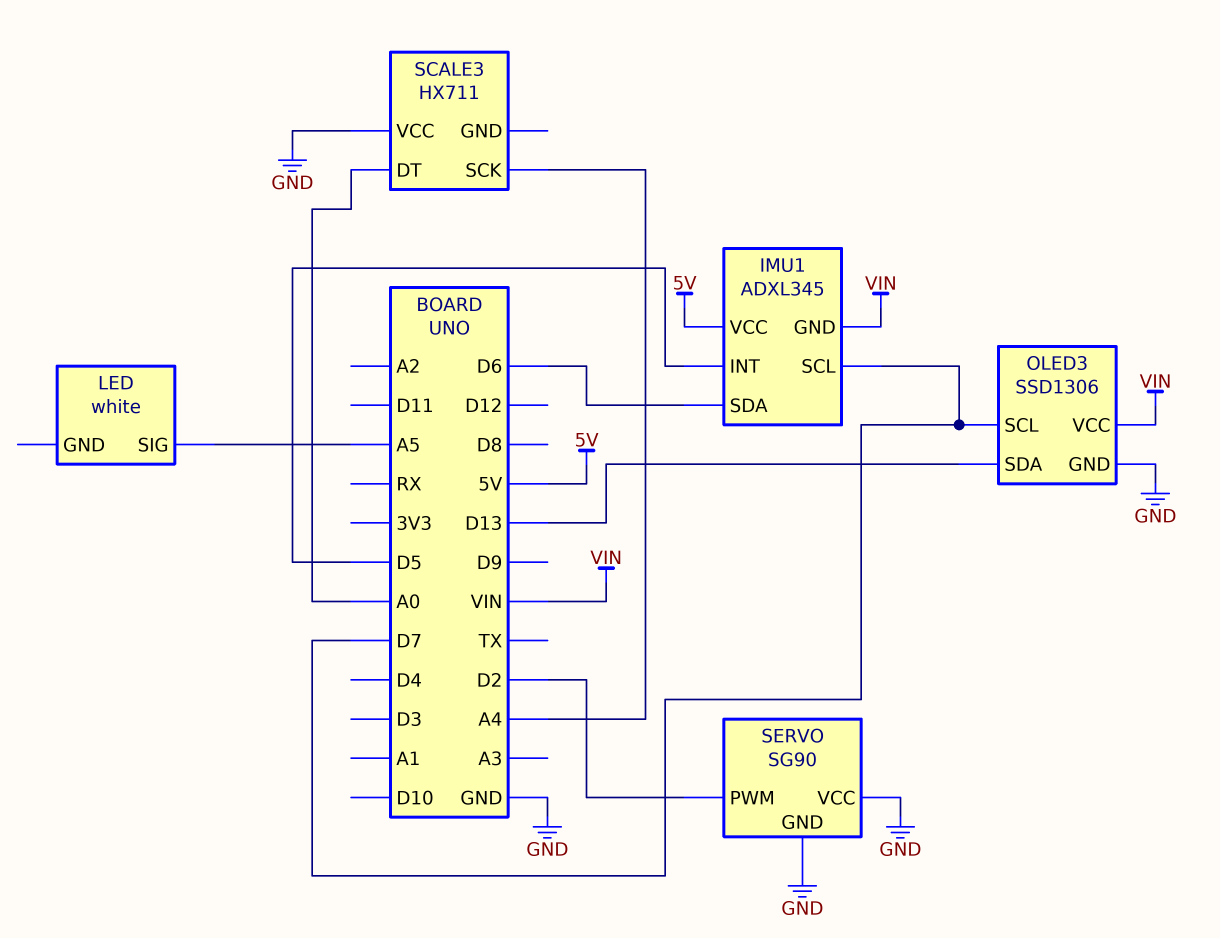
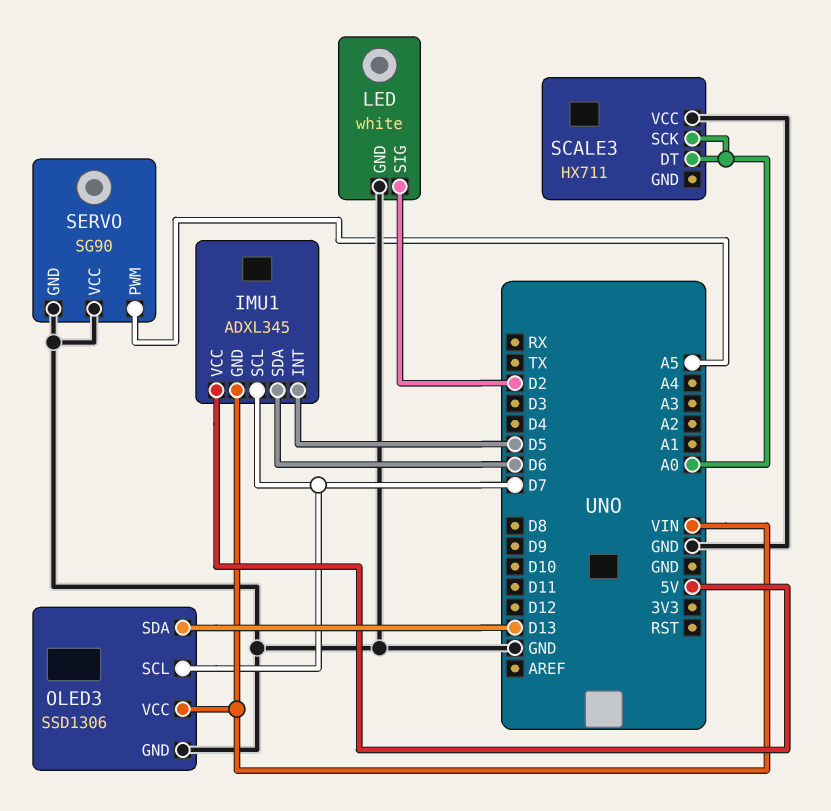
LED pin GND: none -> GND
LED pin SIG: A5 -> D2
SCALE3 pin SCK: A4 -> A0
SERVO pin PWM: D2 -> A5

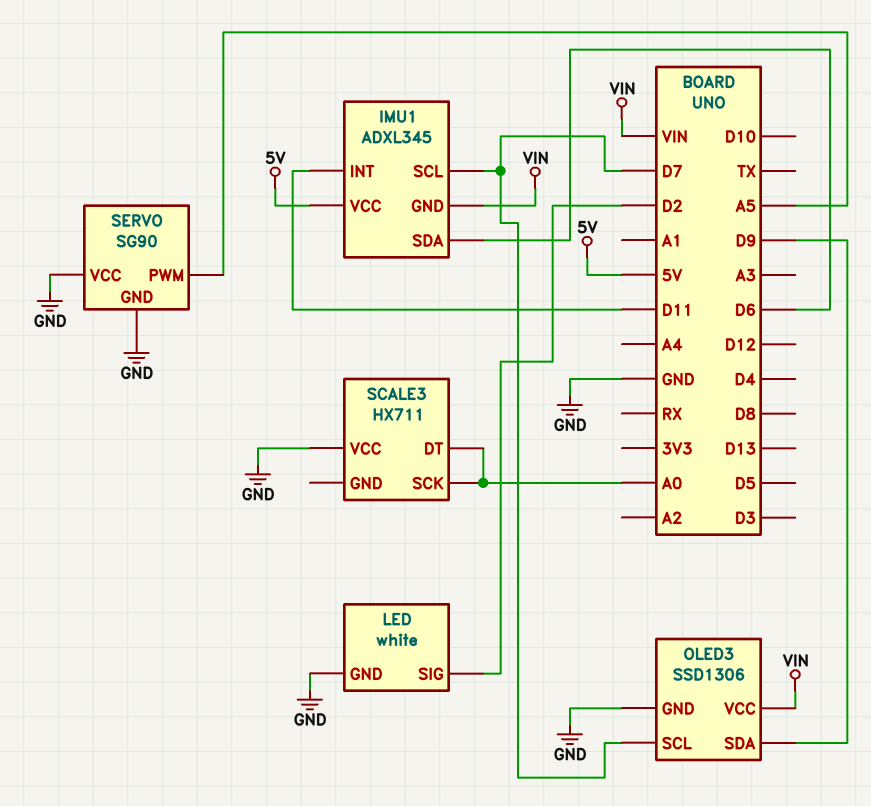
IMU1 pin INT: D5 -> D11
OLED3 pin SDA: D13 -> D9

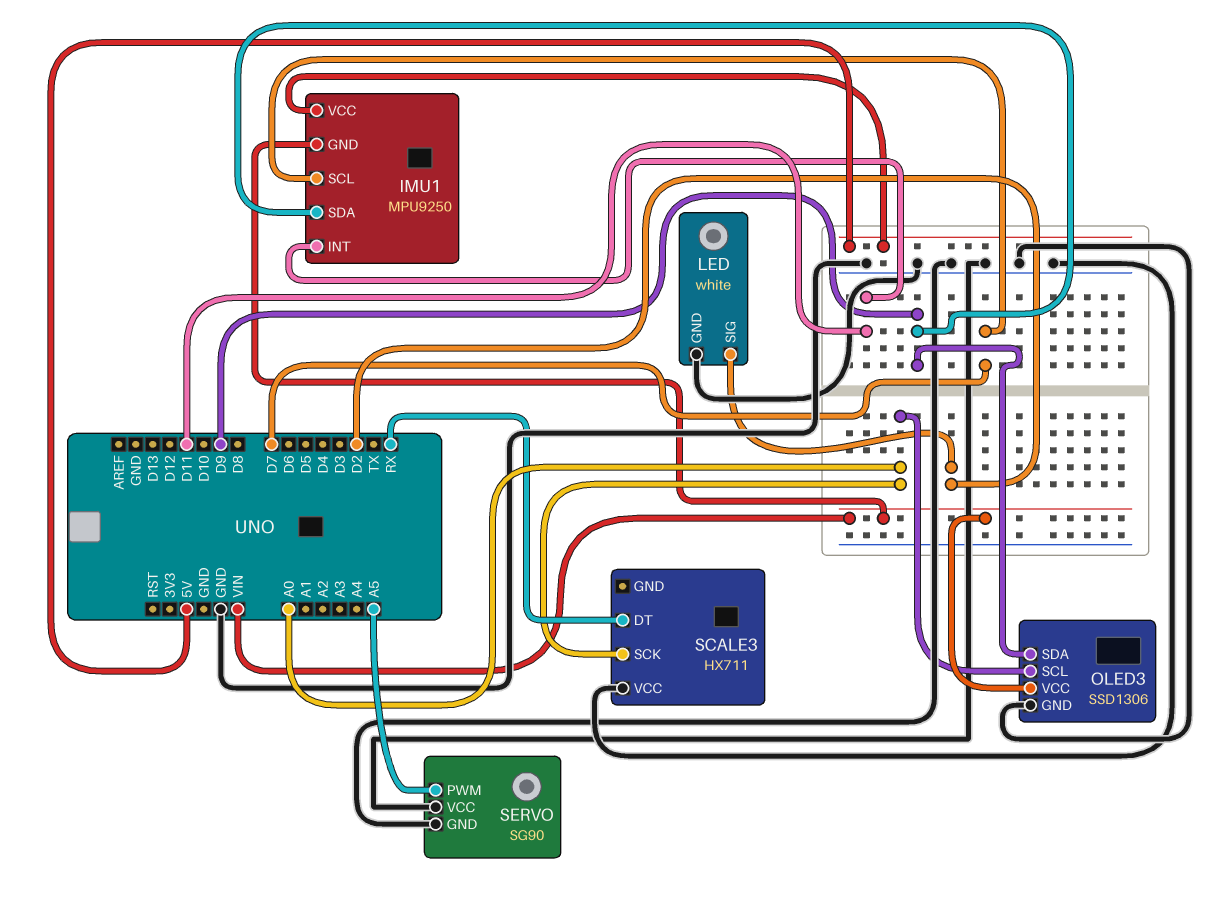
IMU1: ADXL345 -> MPU9250
IMU1 pin SDA: D6 -> D9
OLED3 pin SCL: D7 -> A0
SCALE3 pin DT: A0 -> RX

